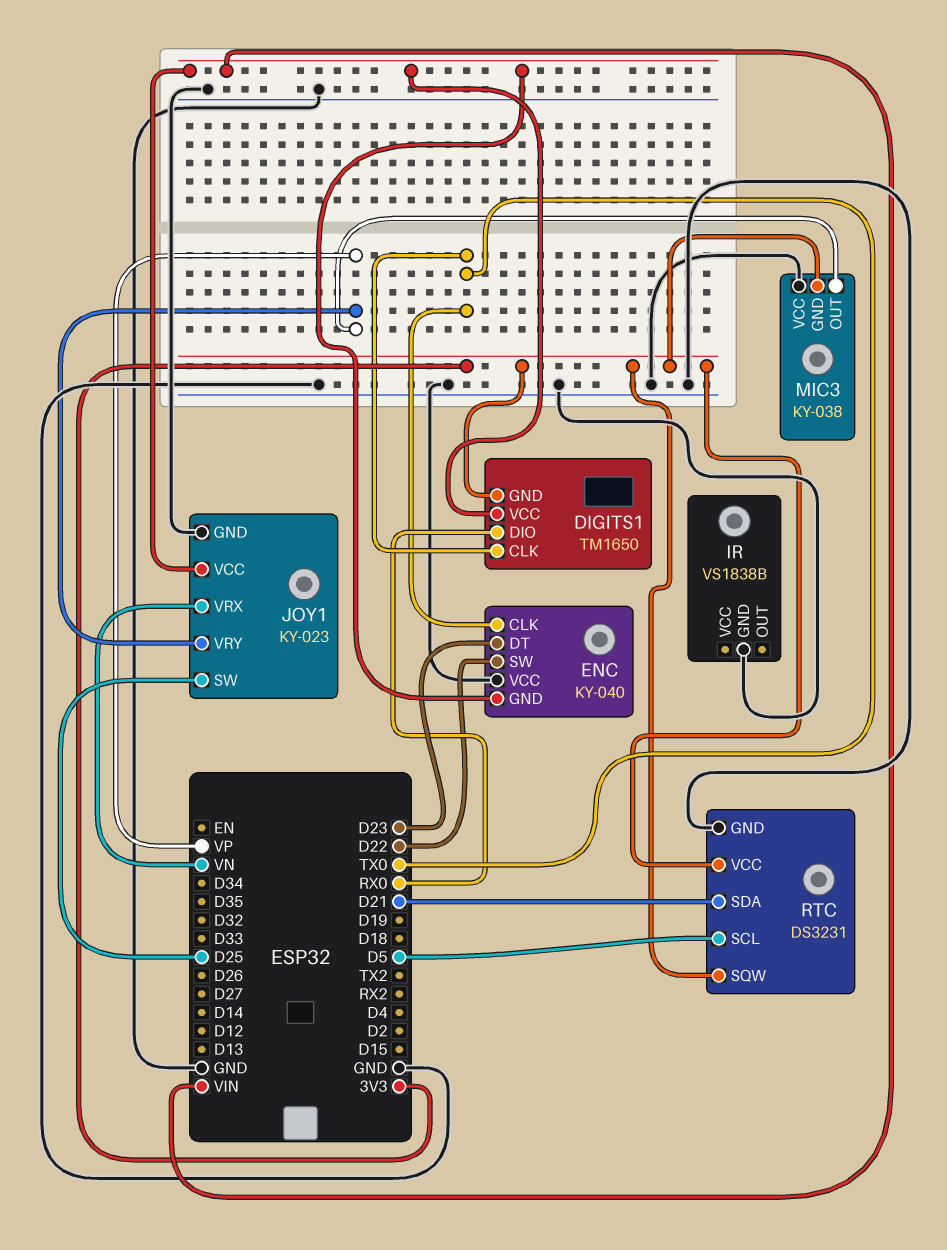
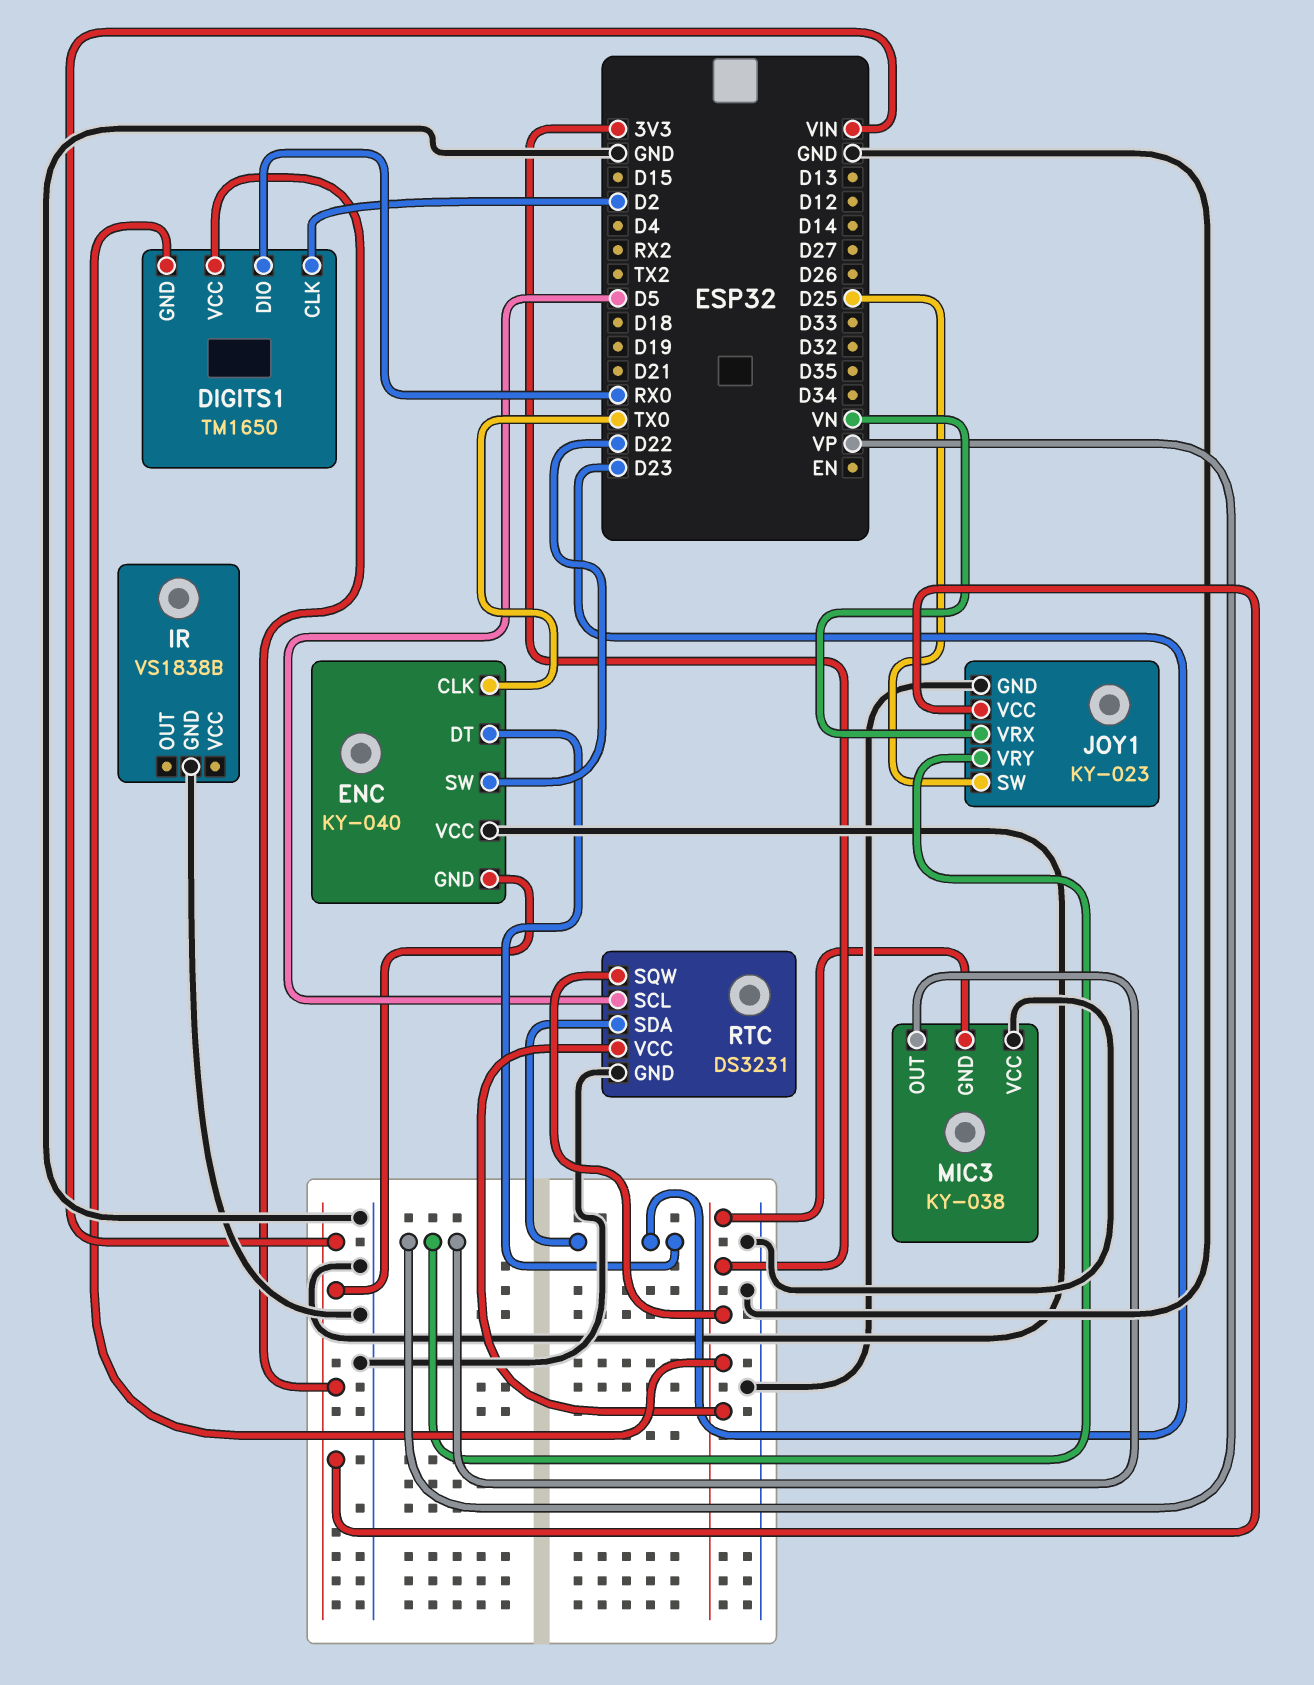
DIGITS1 pin CLK: TX0 -> D2
RTC pin SDA: D21 -> D23

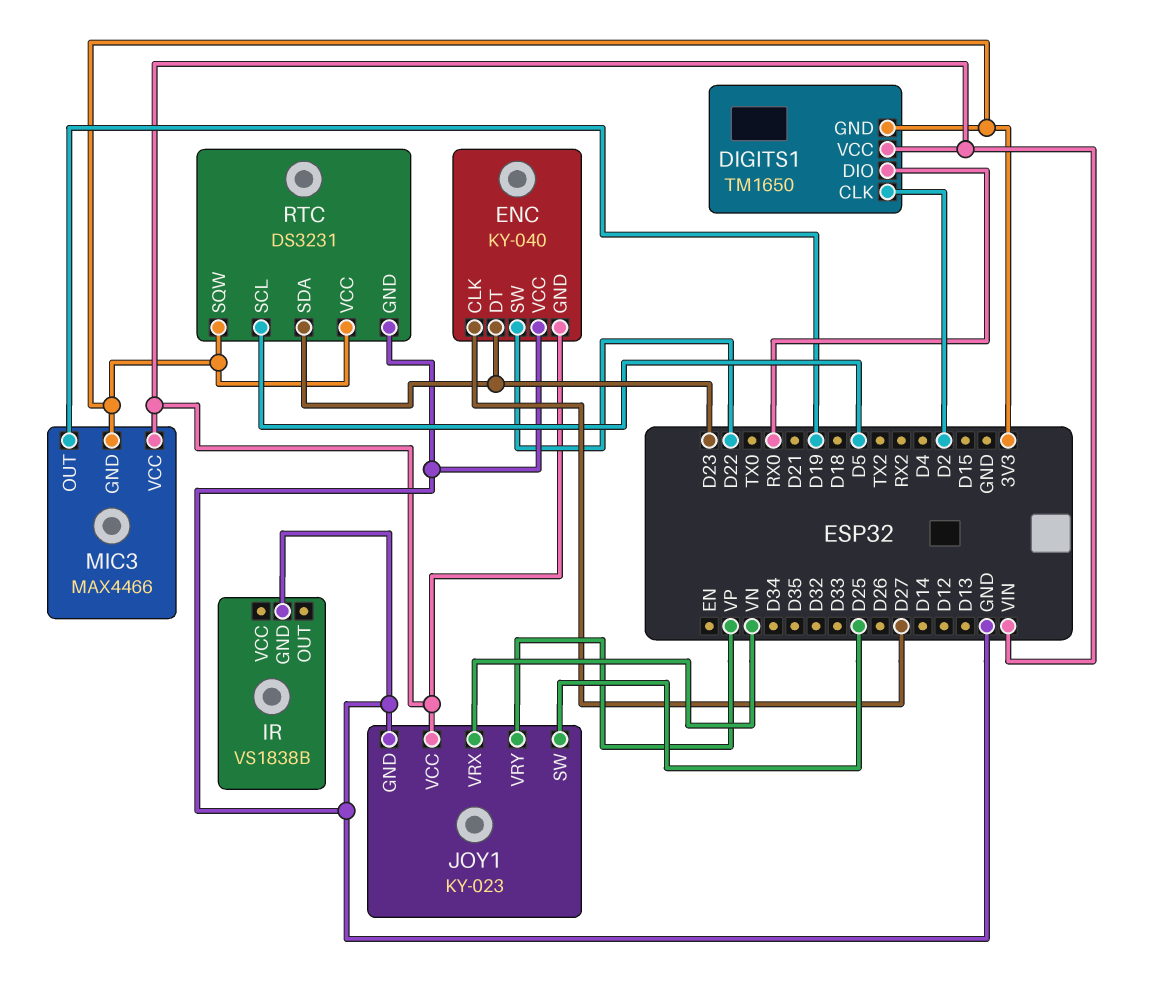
ENC pin CLK: TX0 -> D27
MIC3: KY-038 -> MAX4466
MIC3 pin OUT: VP -> D19
MIC3 pin VCC: GND -> VIN

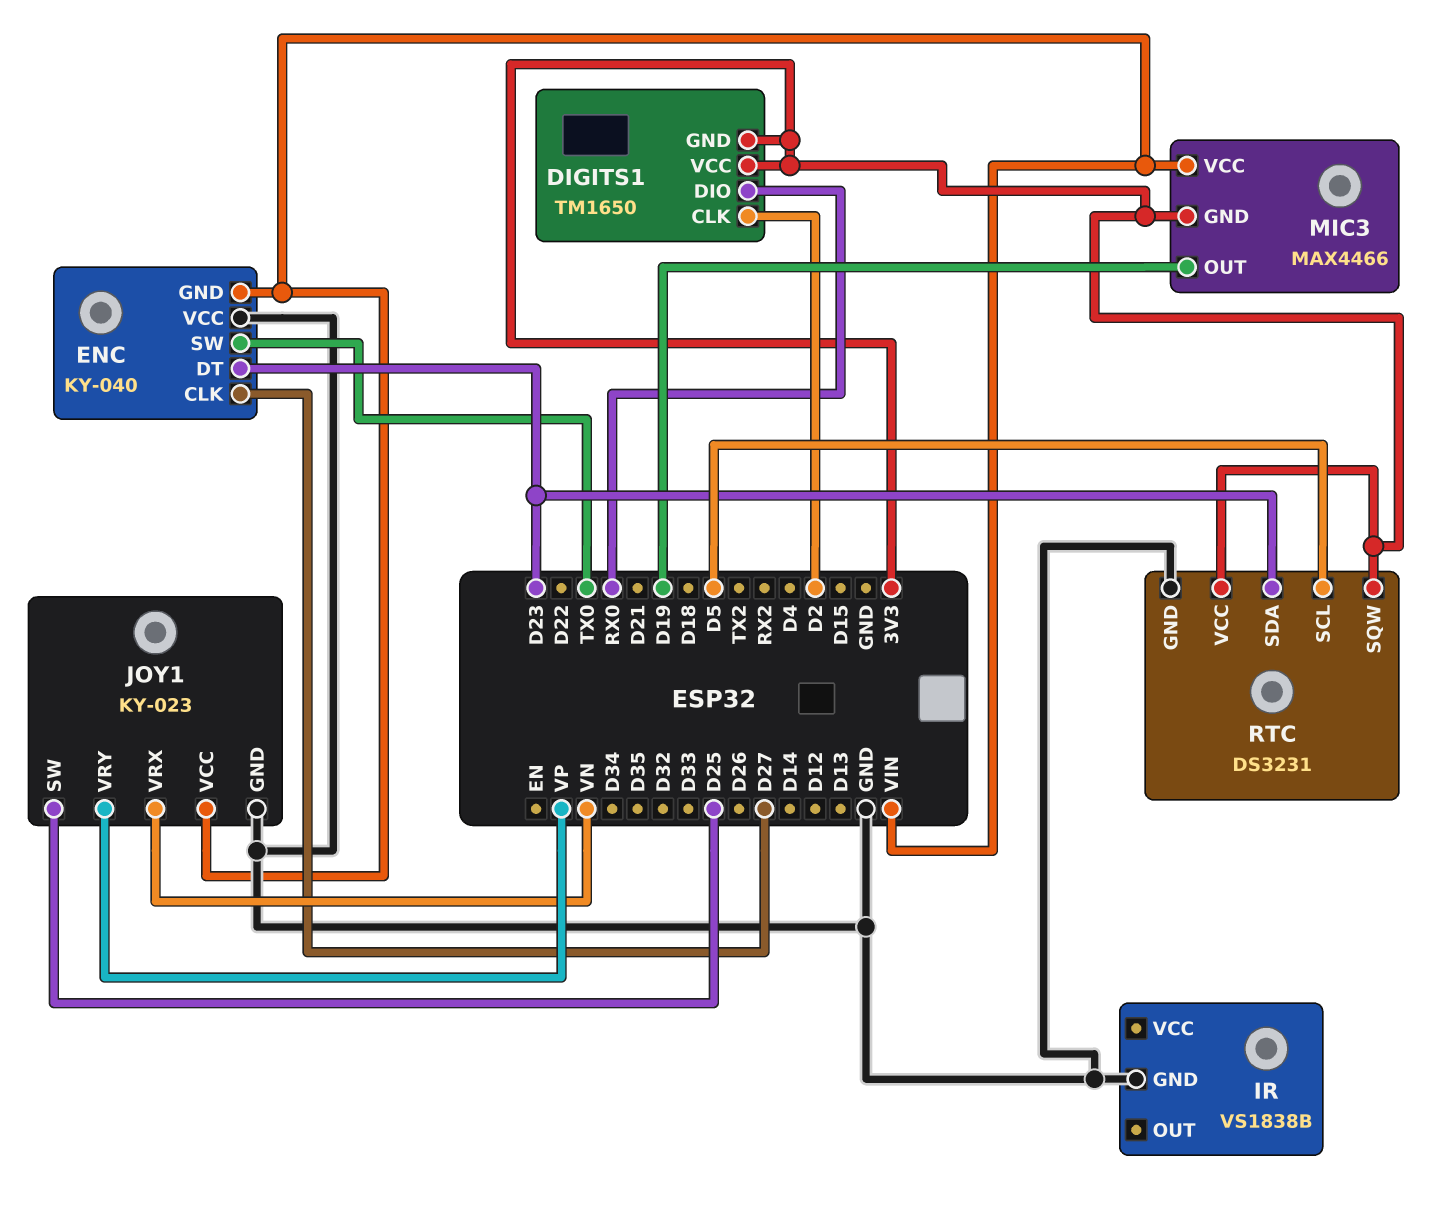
DIGITS1 pin VCC: VIN -> 3V3
ENC pin SW: D22 -> TX0

